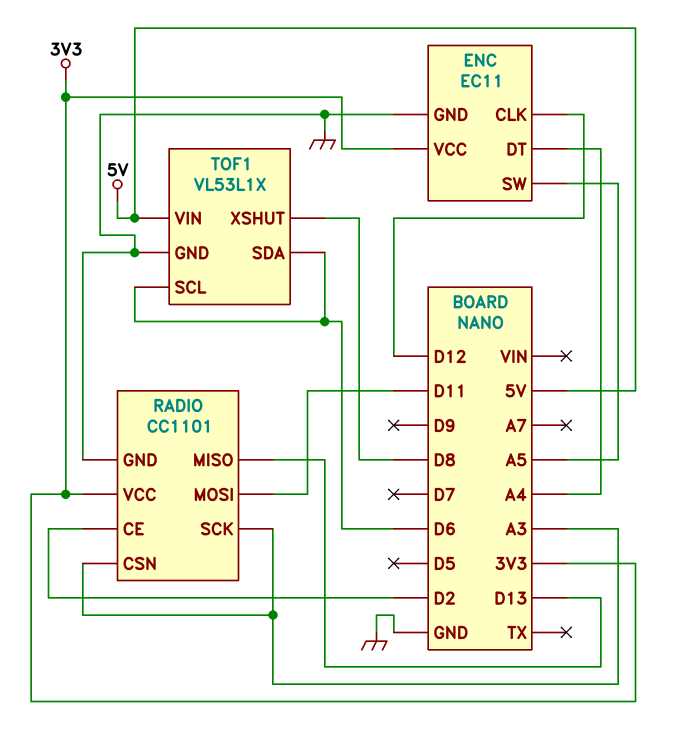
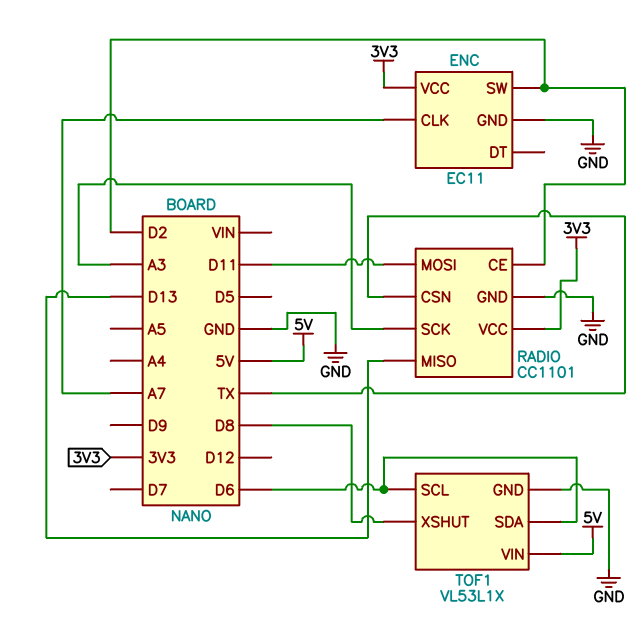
ENC pin CLK: D12 -> A7
ENC pin DT: A4 -> none
ENC pin SW: A5 -> D2
RADIO pin CSN: A3 -> TX

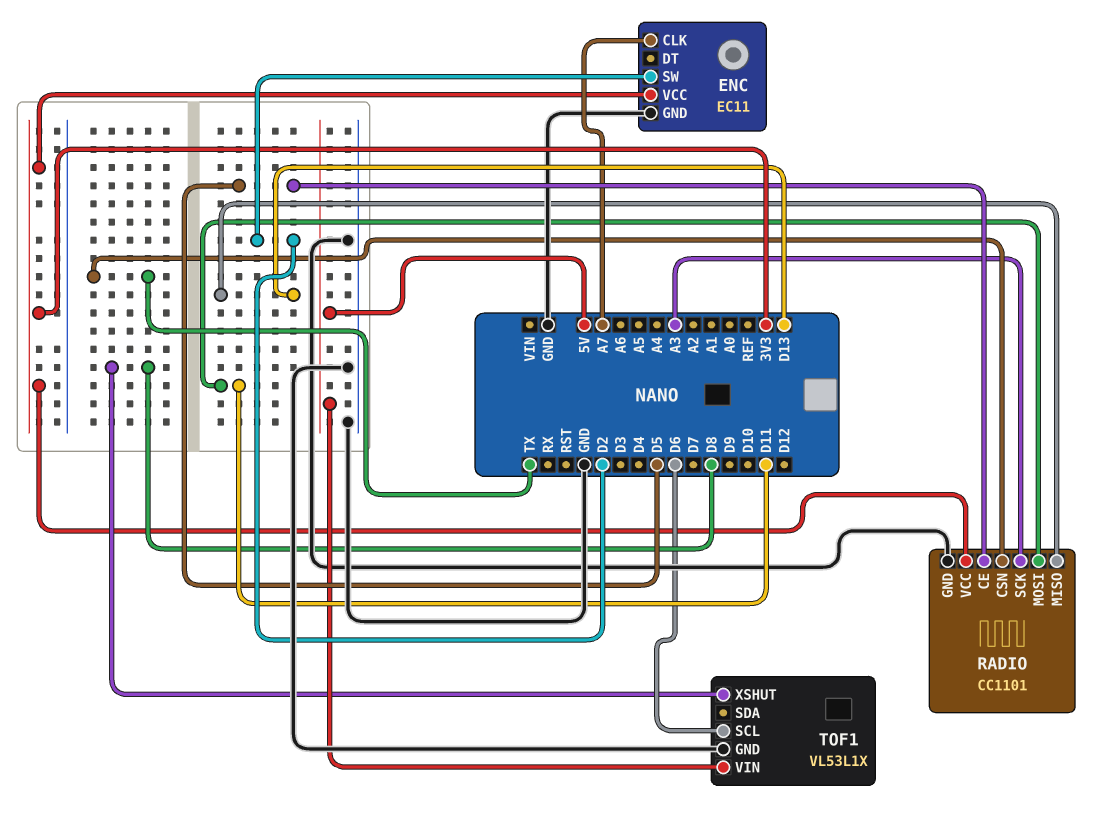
RADIO pin CE: D2 -> D5
TOF1 pin SDA: D6 -> none

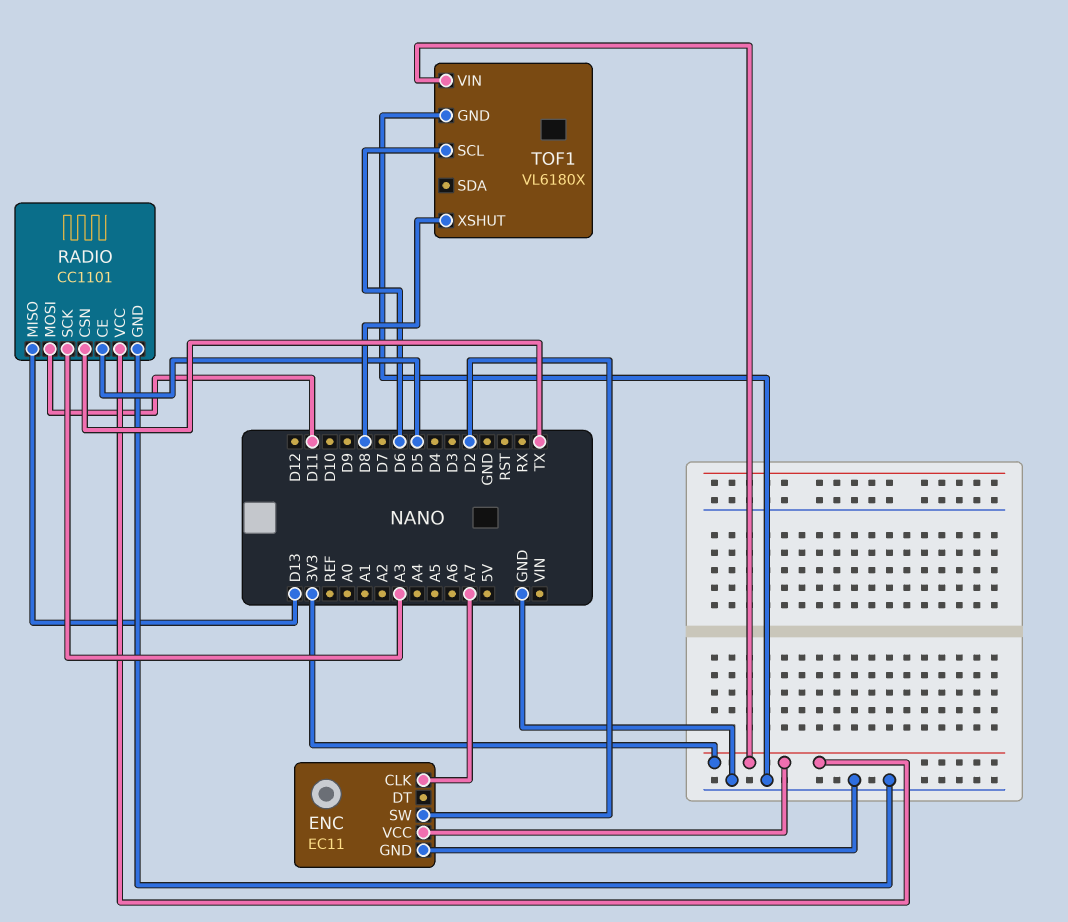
TOF1: VL53L1X -> VL6180X
TOF1 pin VIN: 5V -> 3V3

